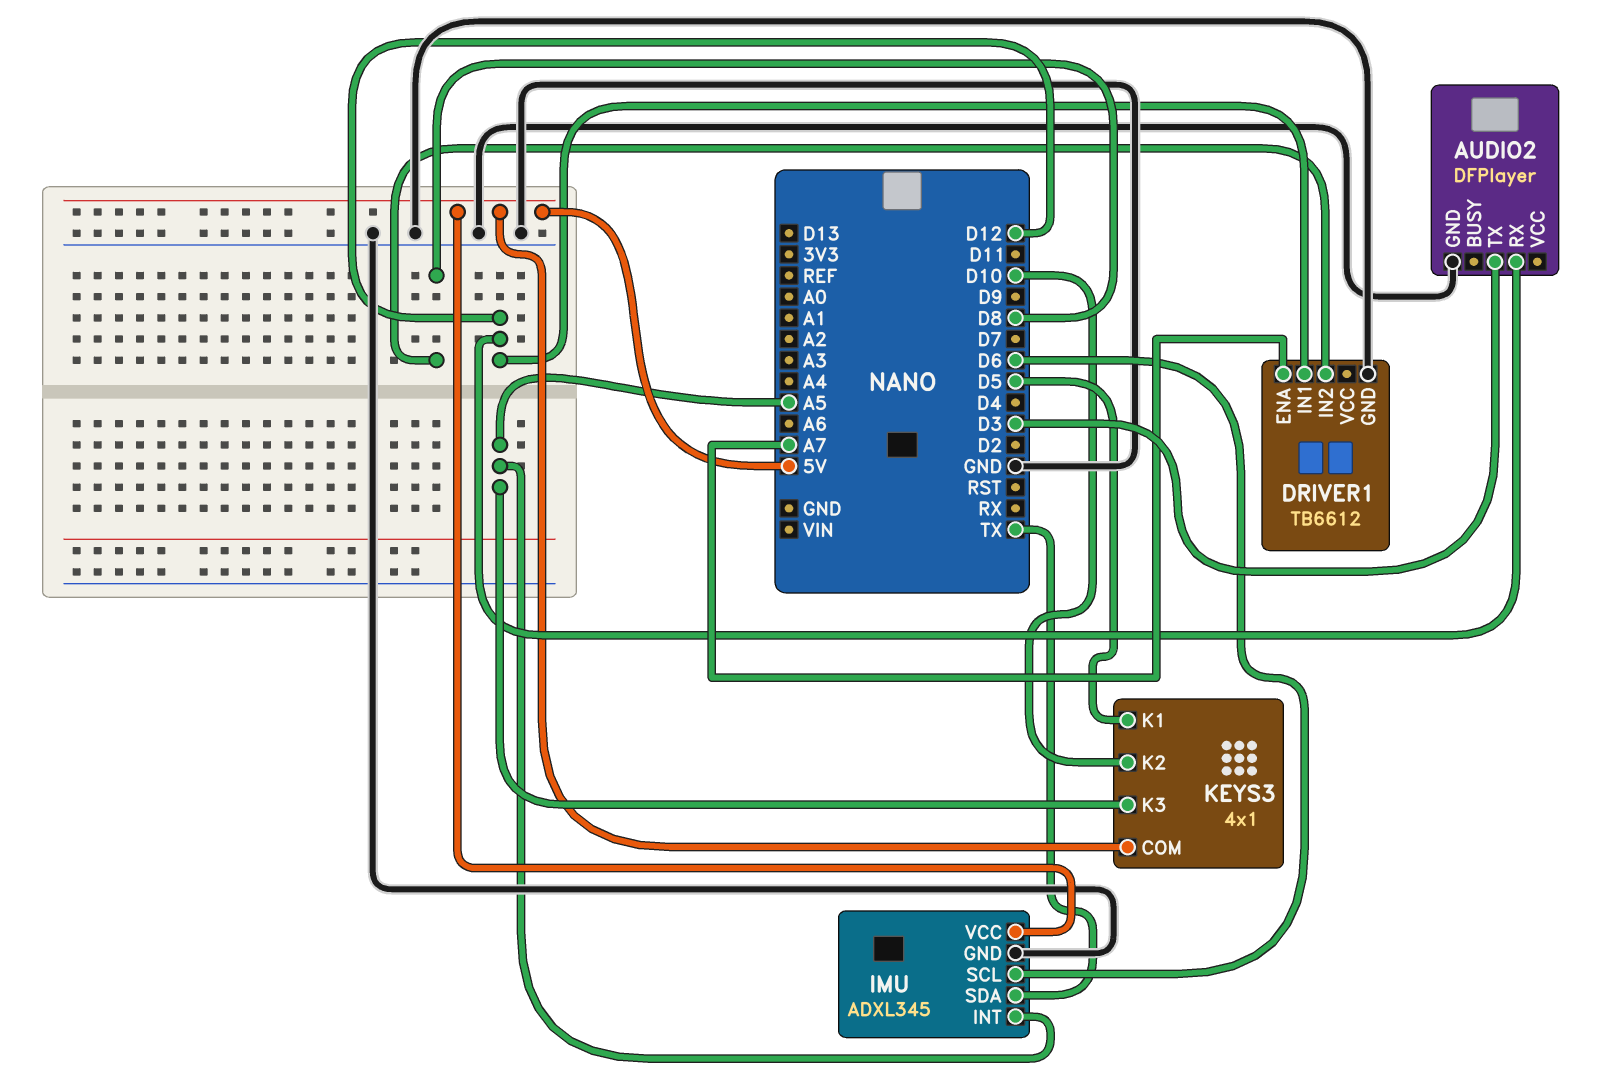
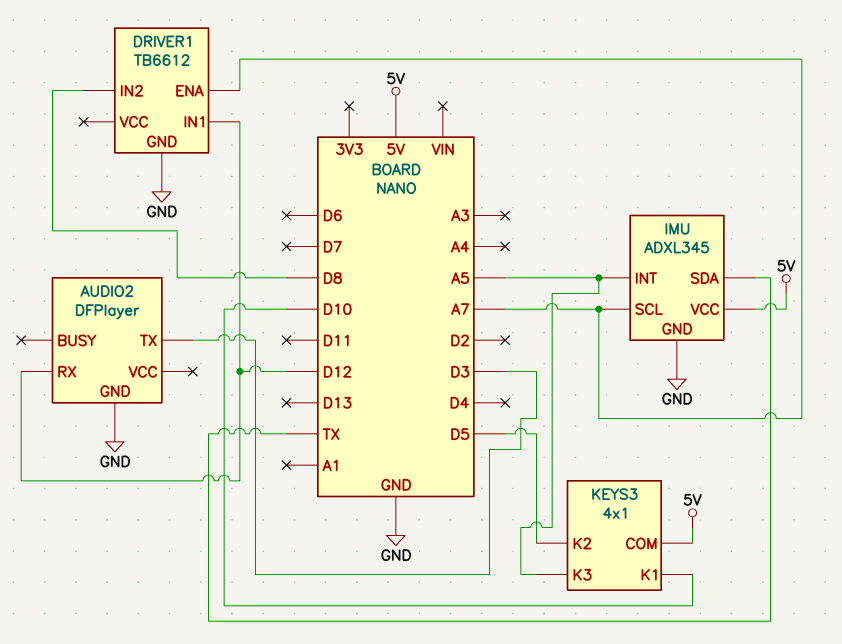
IMU pin SCL: D6 -> A7
KEYS3 pin K1: D5 -> D10
KEYS3 pin K2: D10 -> D5

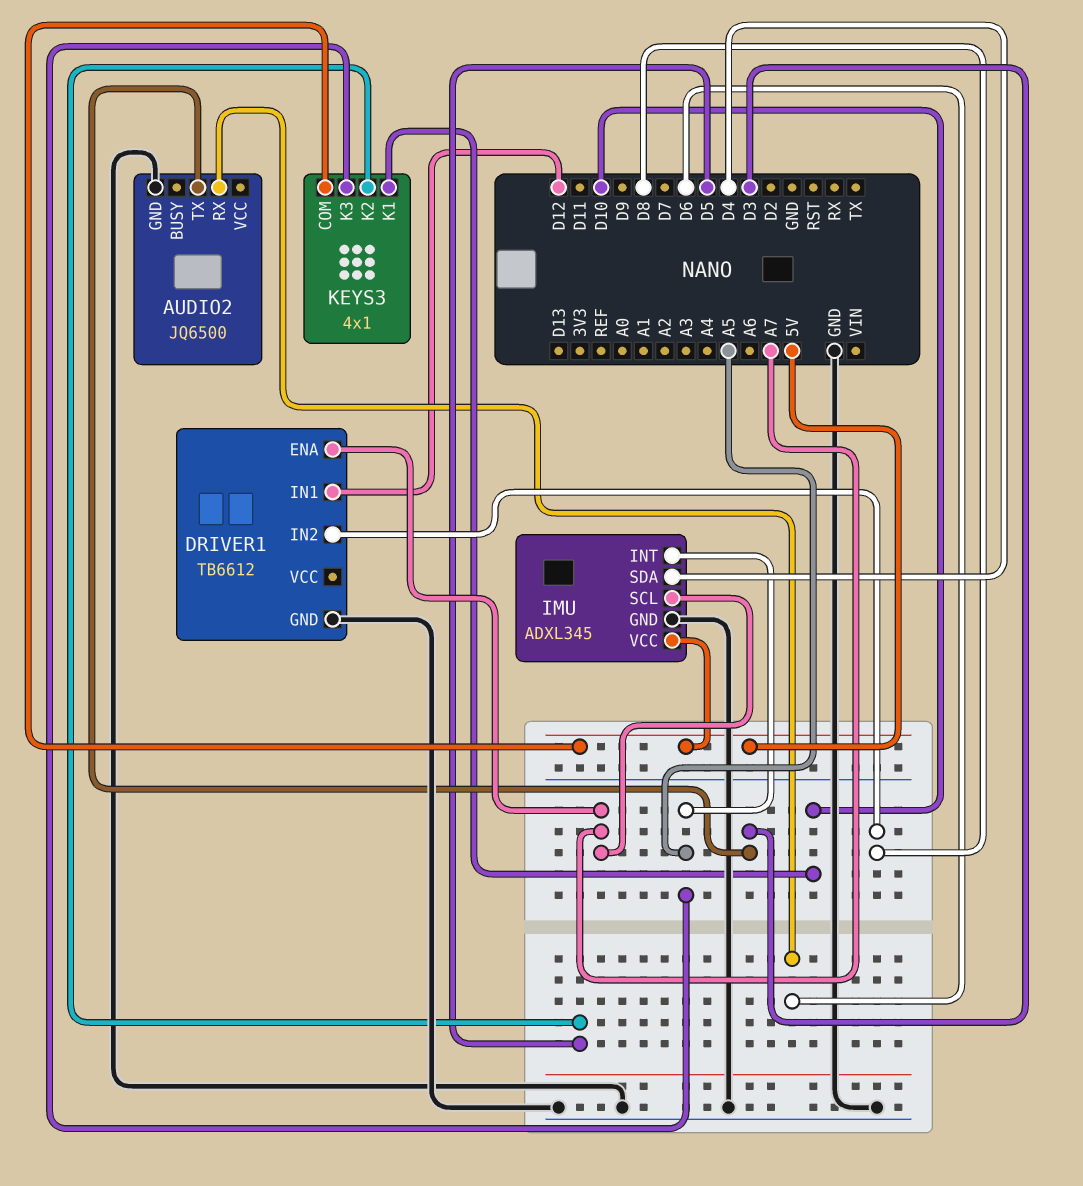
AUDIO2: DFPlayer -> JQ6500
AUDIO2 pin RX: D12 -> D6
IMU pin SDA: TX -> D4

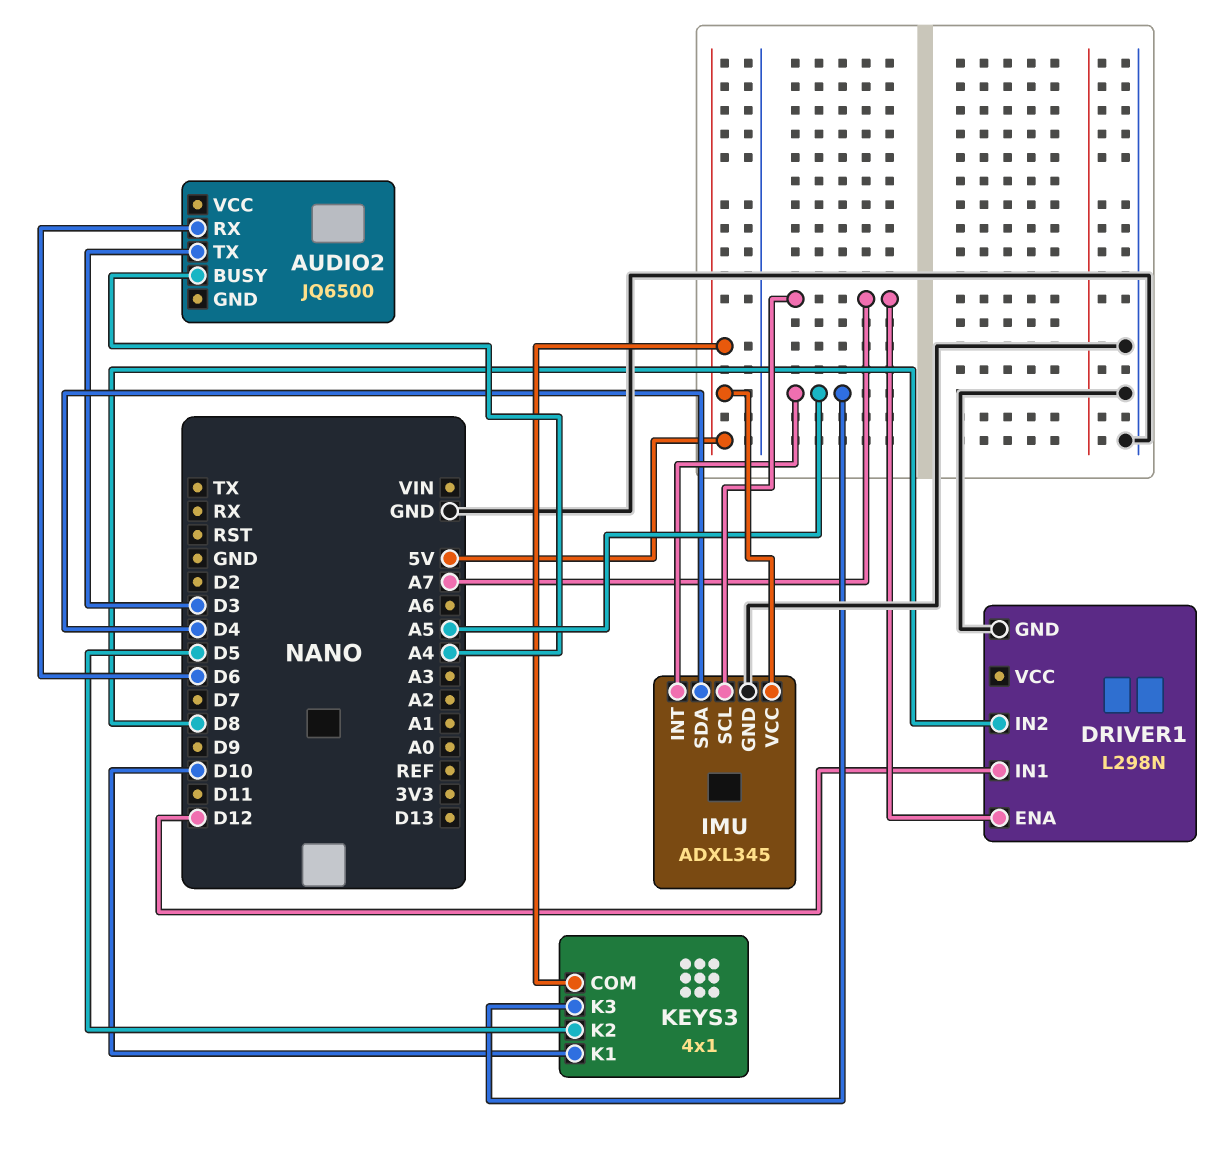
AUDIO2 pin BUSY: none -> A4
AUDIO2 pin GND: GND -> none
DRIVER1: TB6612 -> L298N

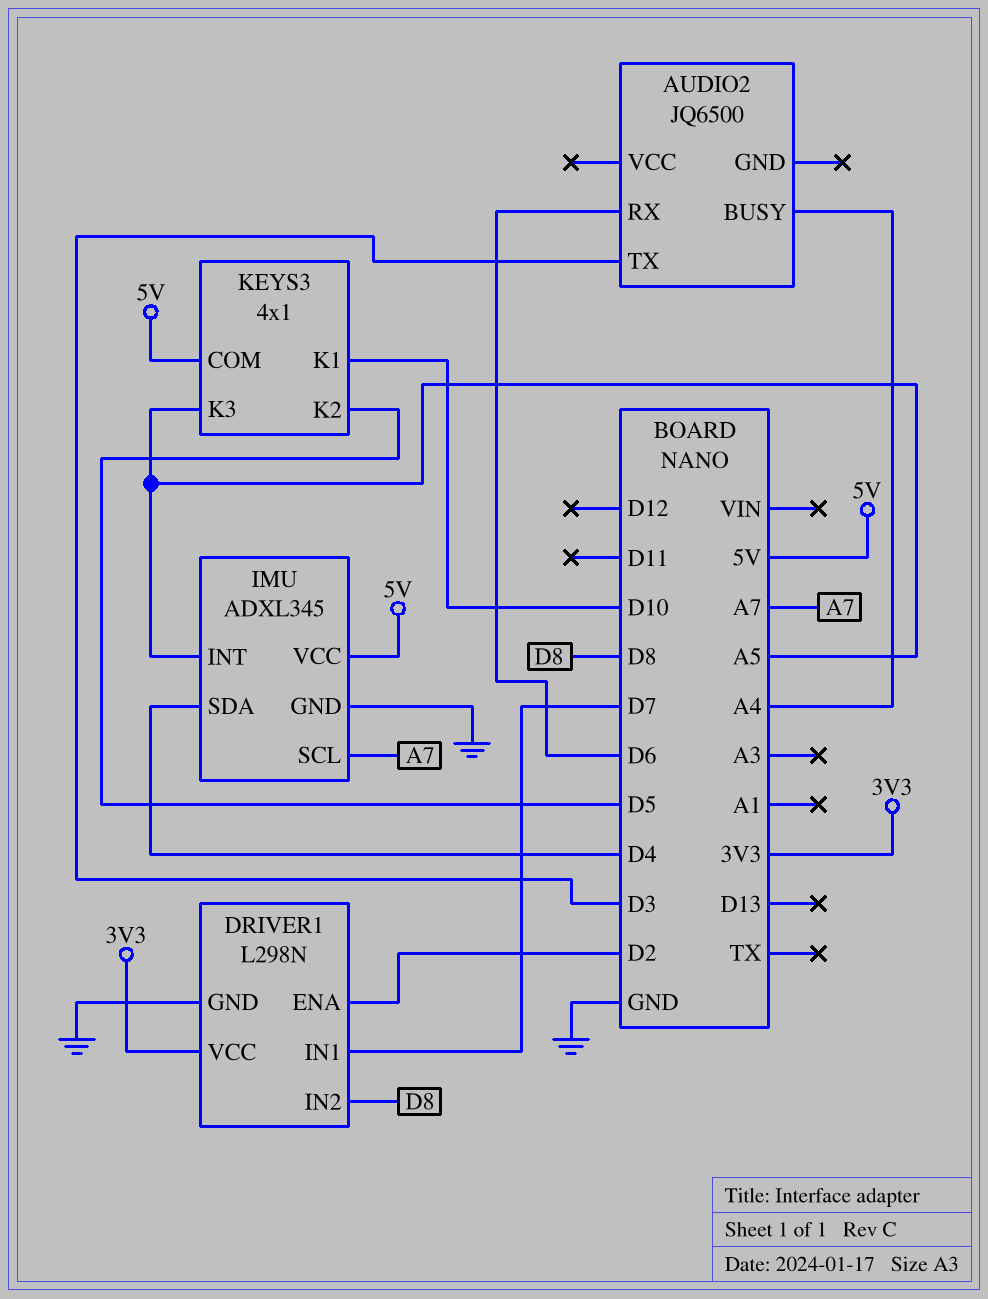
DRIVER1 pin ENA: A7 -> D2
DRIVER1 pin IN1: D12 -> D7
DRIVER1 pin VCC: none -> 3V3

